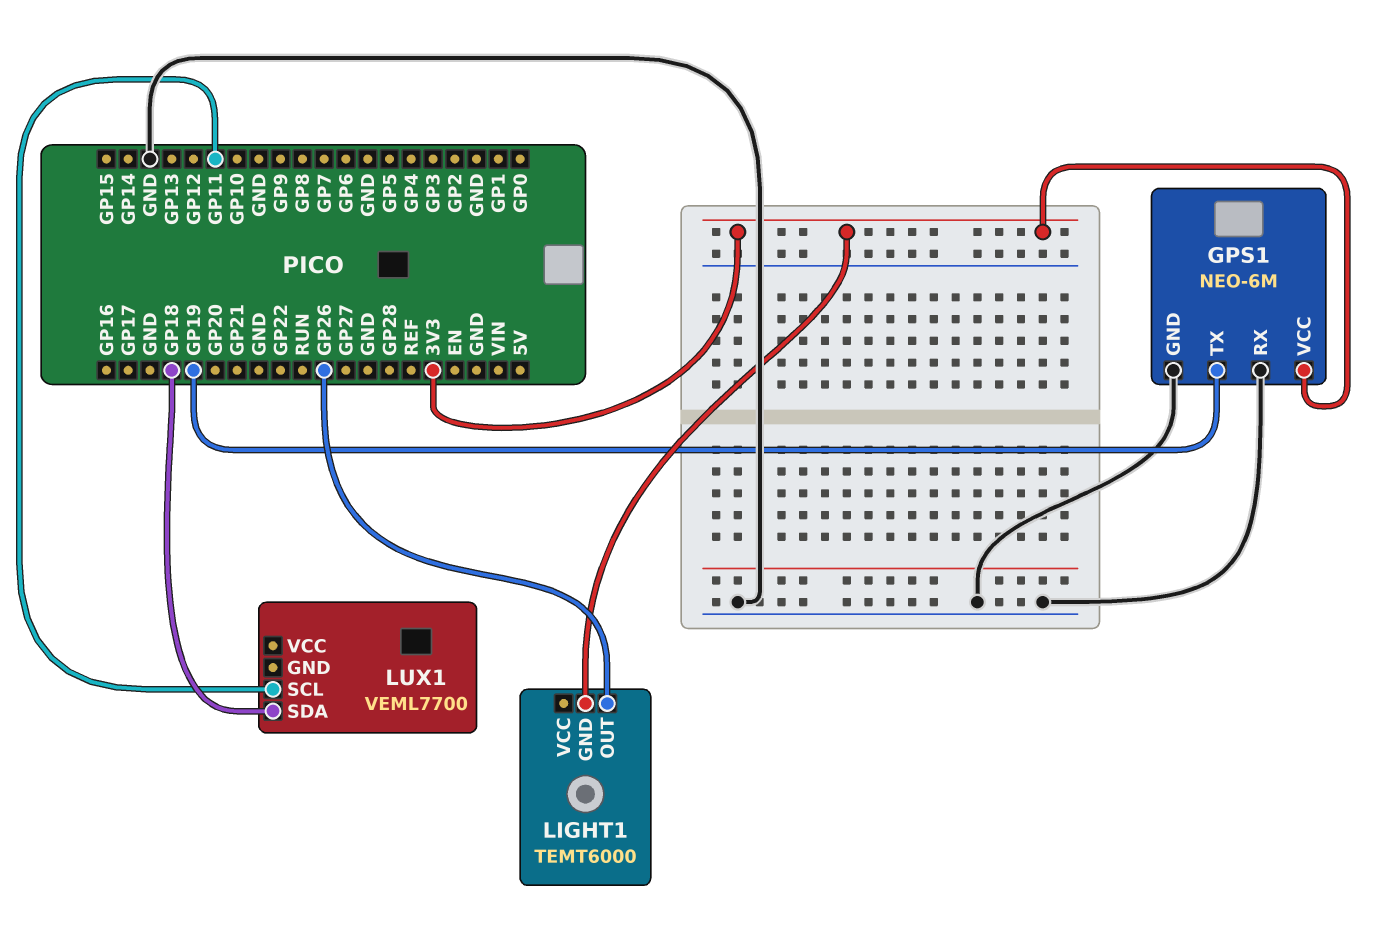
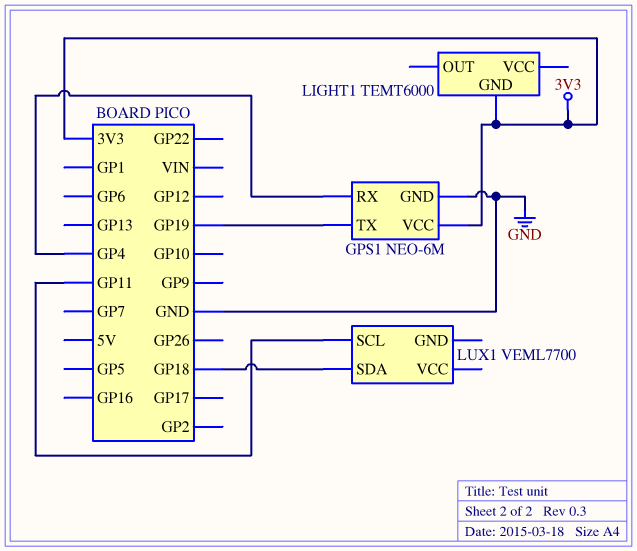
GPS1 pin RX: GND -> GP4
LIGHT1 pin OUT: GP26 -> none

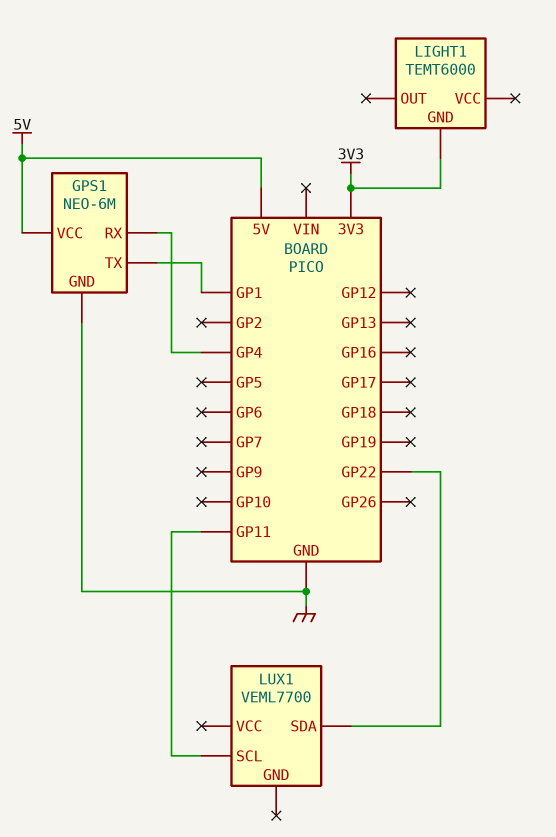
GPS1 pin TX: GP19 -> GP1
GPS1 pin VCC: 3V3 -> 5V
LUX1 pin SDA: GP18 -> GP22

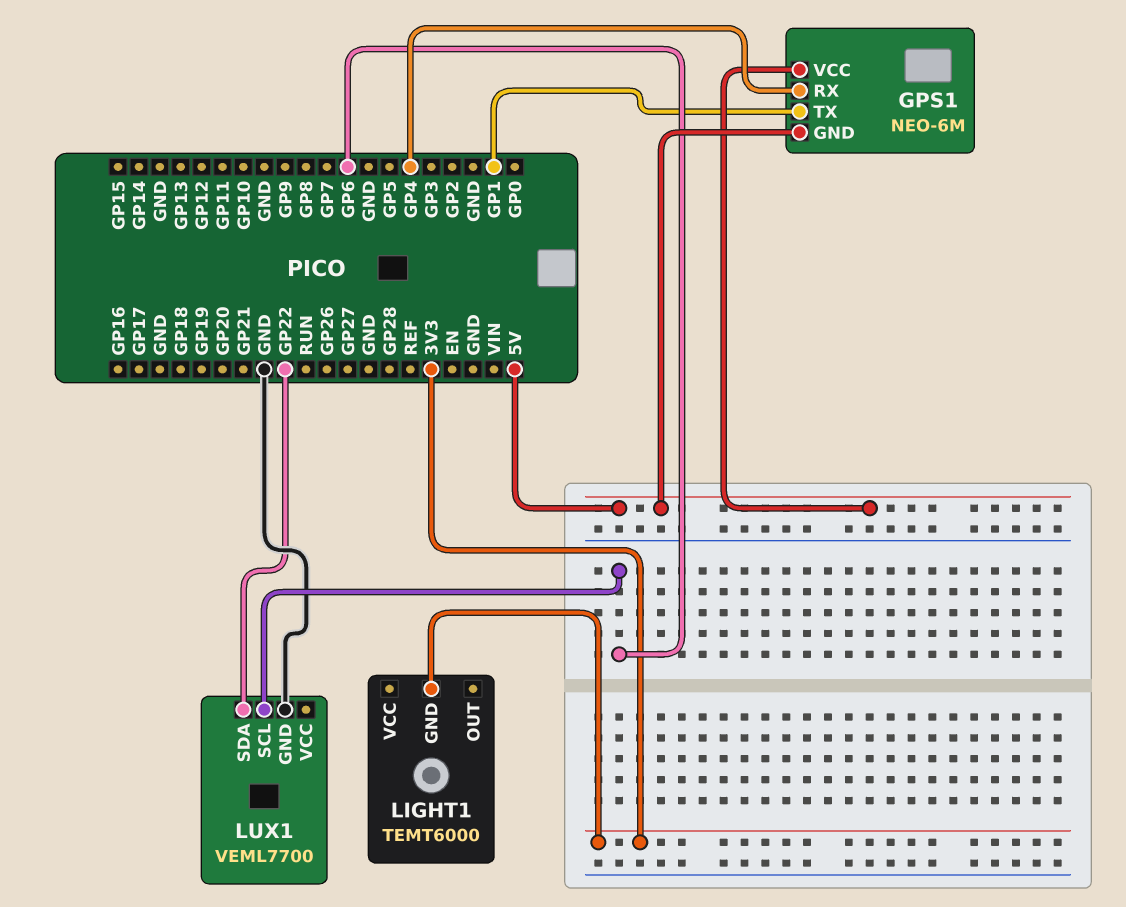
GPS1 pin GND: GND -> 5V
LUX1 pin GND: none -> GND
LUX1 pin SCL: GP11 -> GP6

